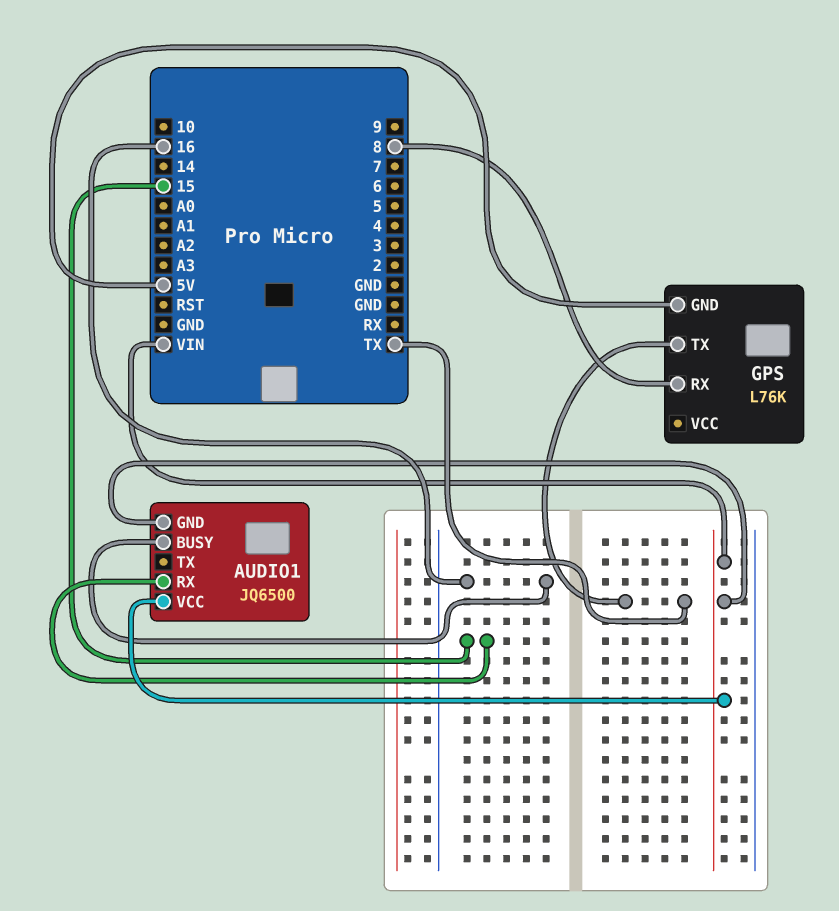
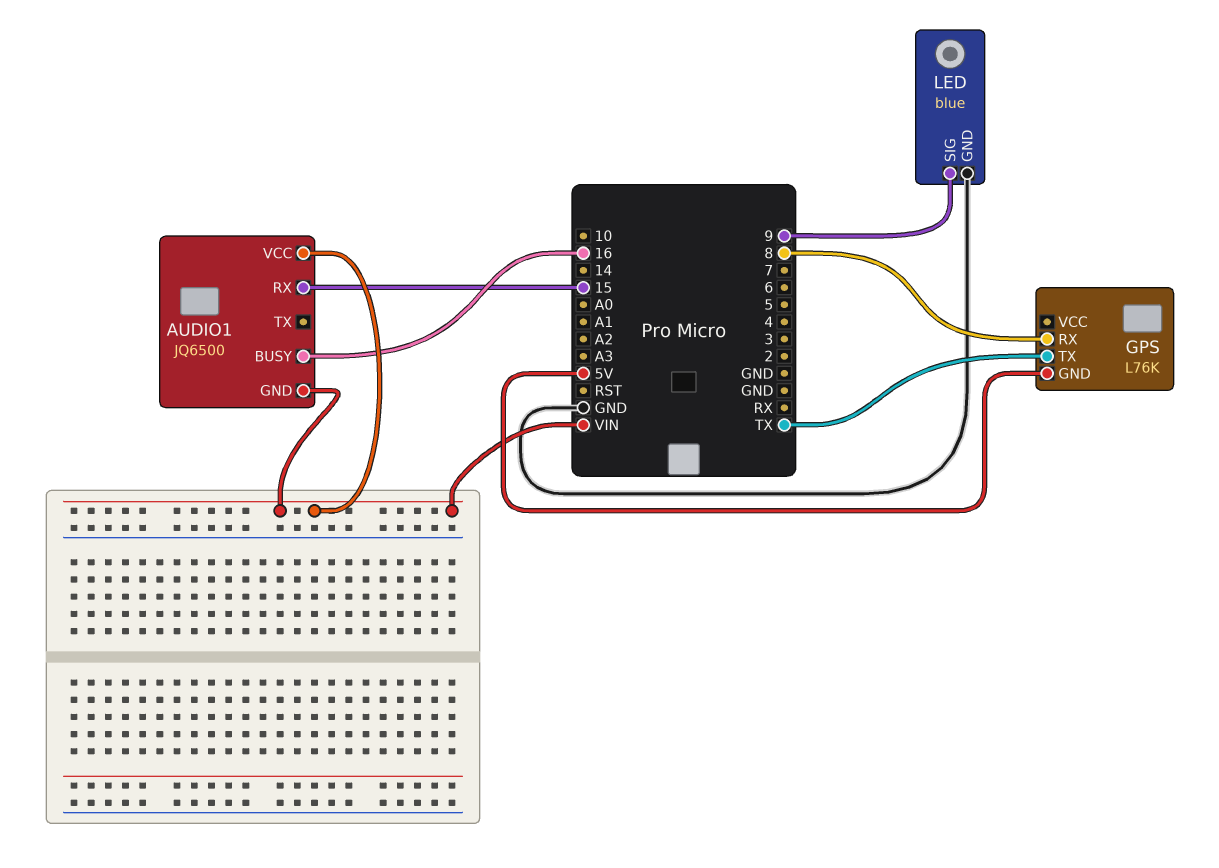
LED: none -> blue
LED pin GND: none -> GND
LED pin SIG: none -> 9

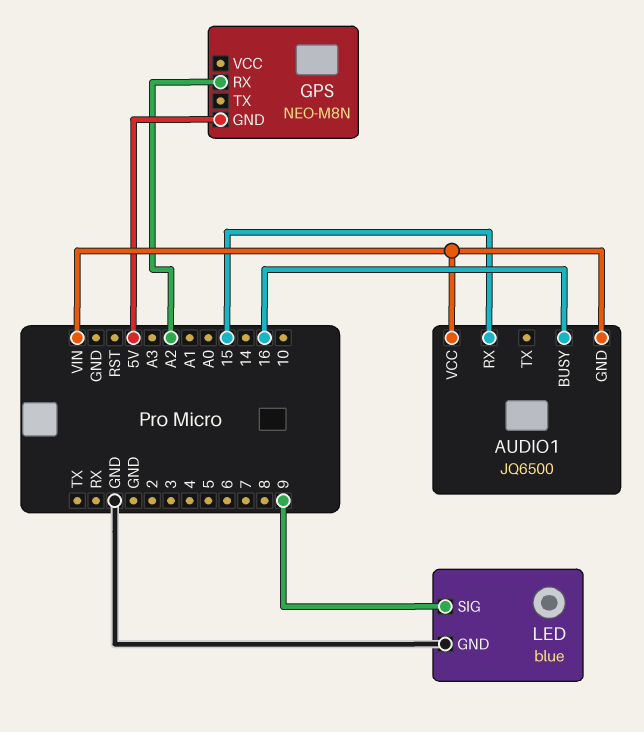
GPS: L76K -> NEO-M8N
GPS pin RX: 8 -> A2
GPS pin TX: TX -> none

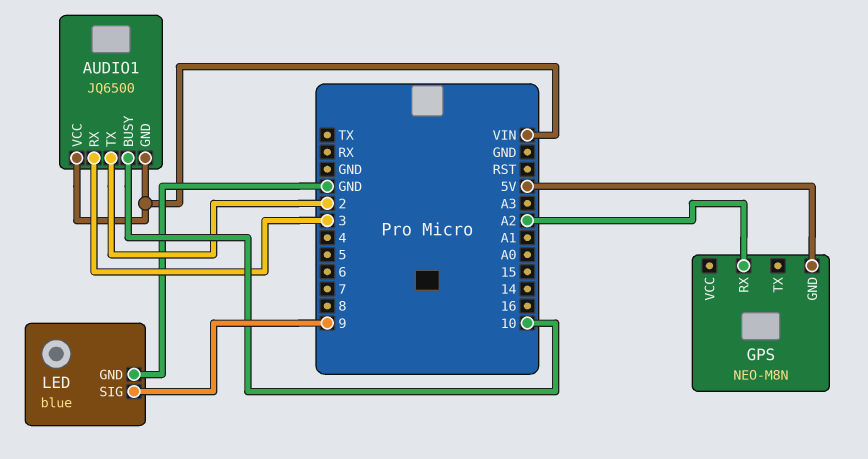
AUDIO1 pin BUSY: 16 -> 10
AUDIO1 pin RX: 15 -> 3
AUDIO1 pin TX: none -> 2

